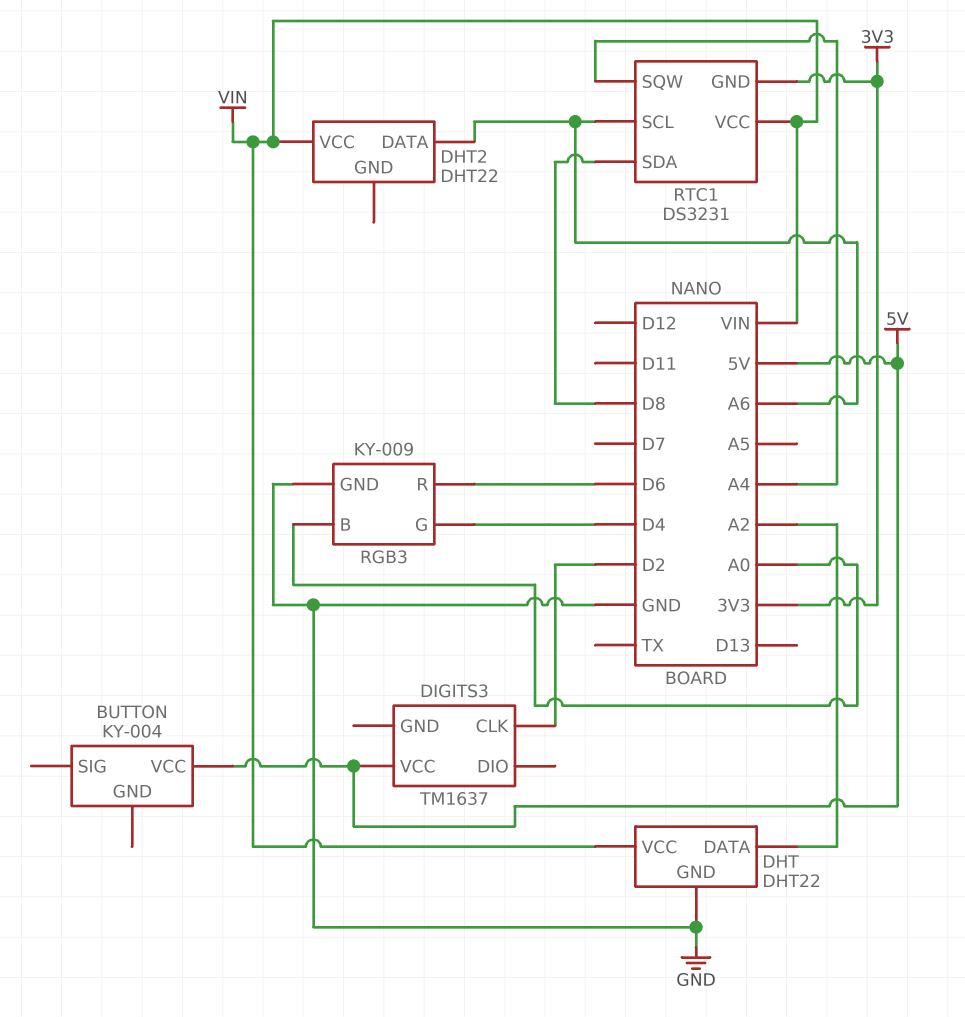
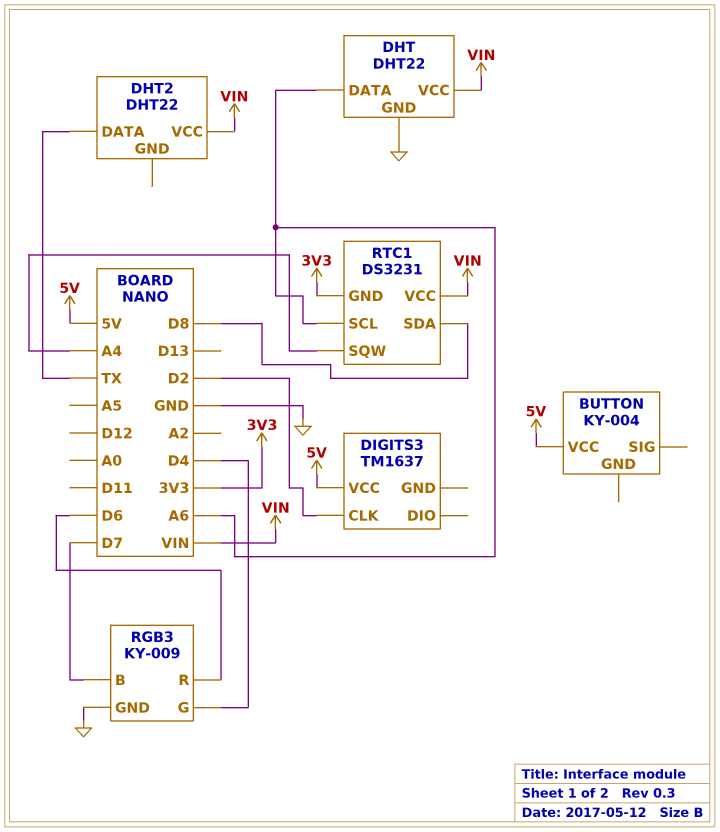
DHT pin DATA: A2 -> A6
DHT2 pin DATA: A6 -> TX
RGB3 pin B: A0 -> D7

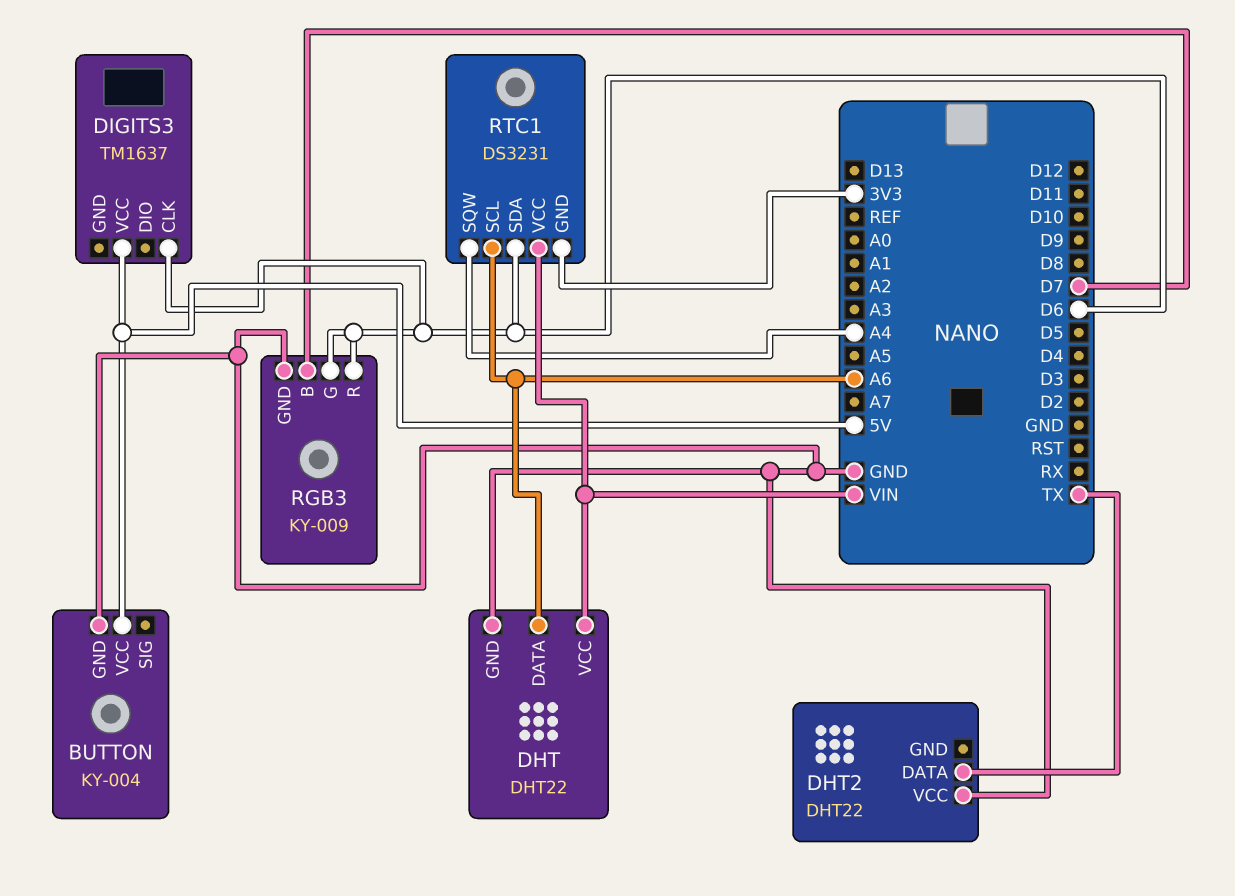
BUTTON pin GND: none -> GND
DHT2 pin VCC: VIN -> GND
DIGITS3 pin CLK: D2 -> D6
RGB3 pin G: D4 -> D6
RTC1 pin SDA: D8 -> D6

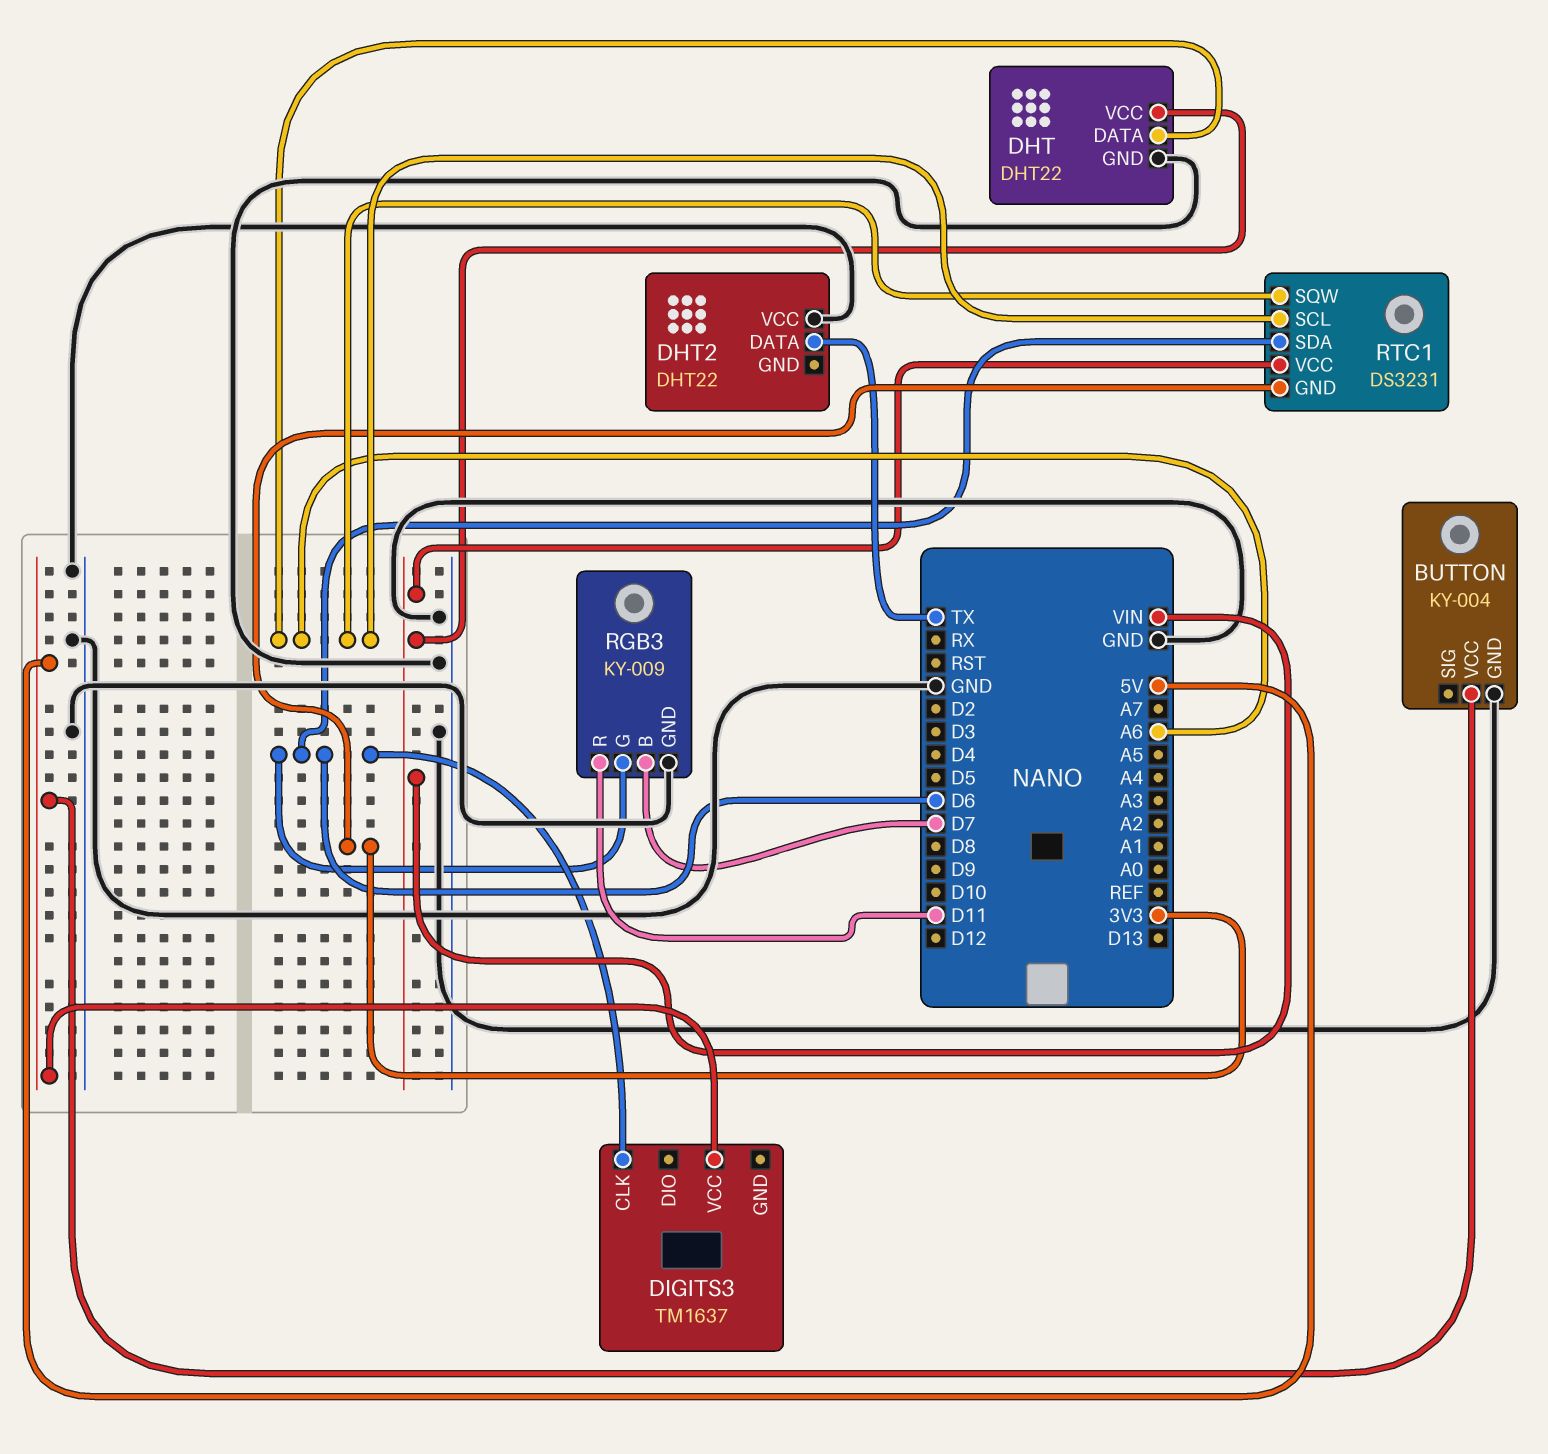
RGB3 pin R: D6 -> D11
RTC1 pin SQW: A4 -> A6

